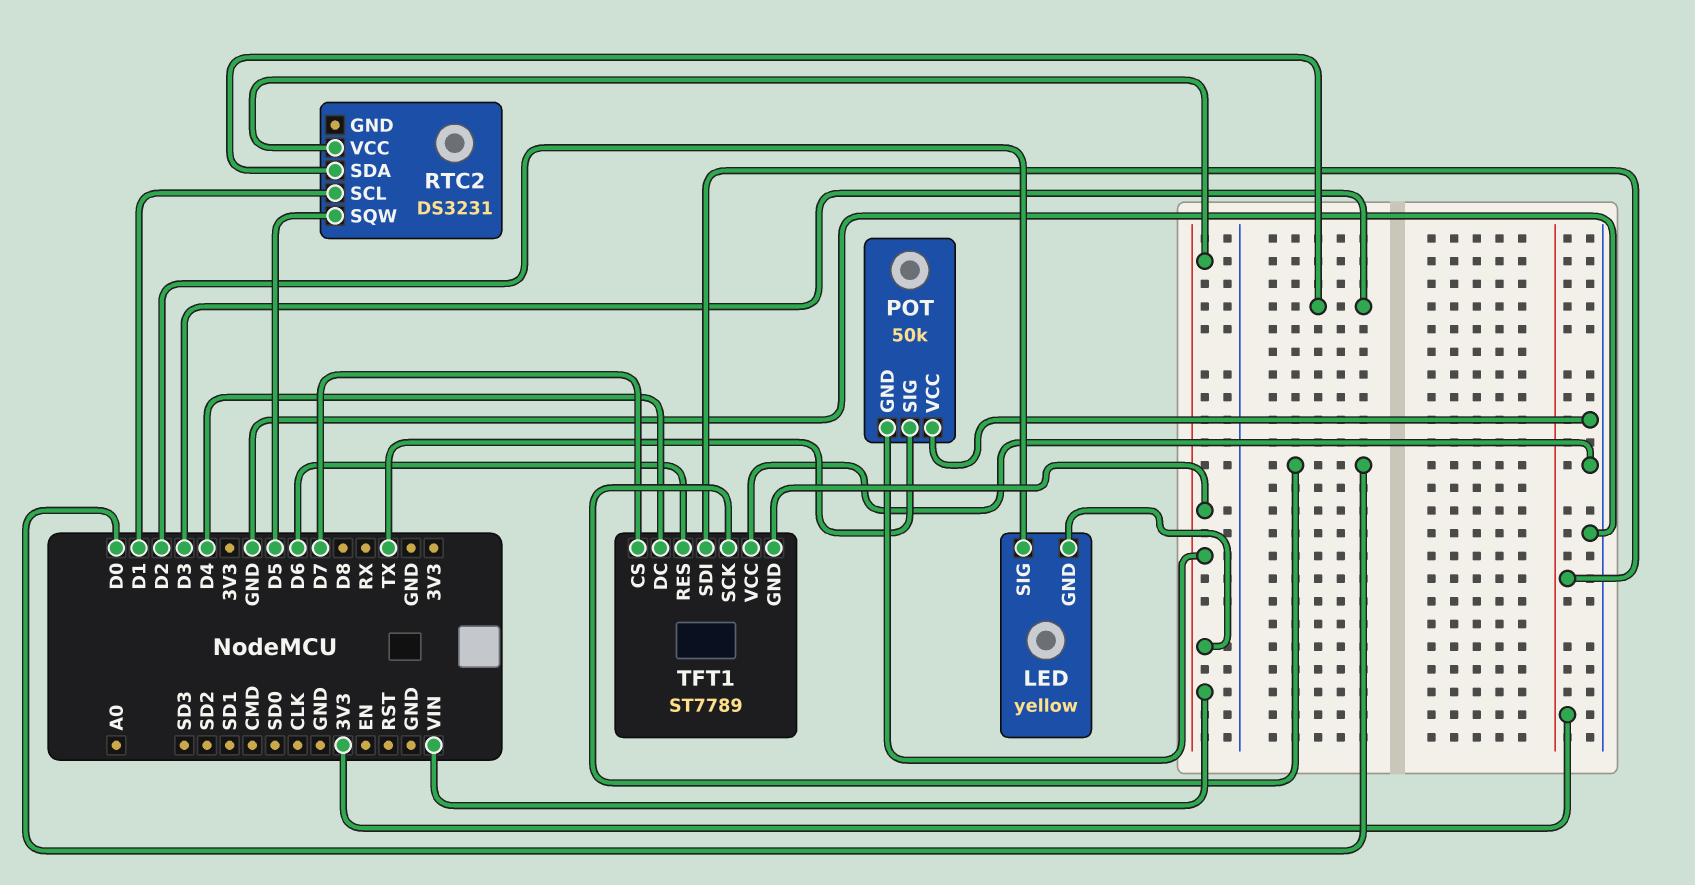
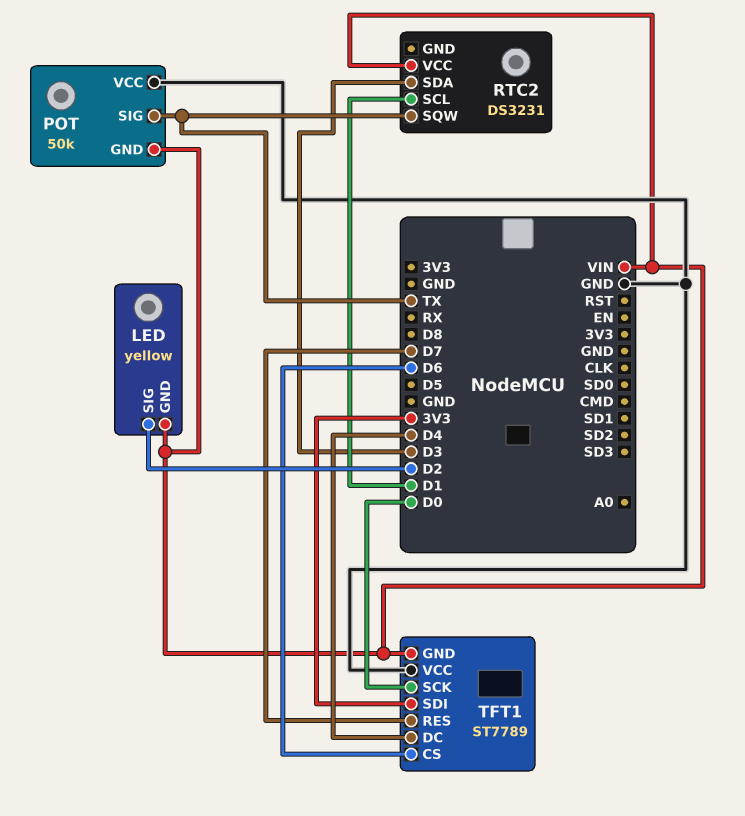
RTC2 pin SQW: D5 -> TX
TFT1 pin CS: D7 -> D6
TFT1 pin RES: D6 -> D7

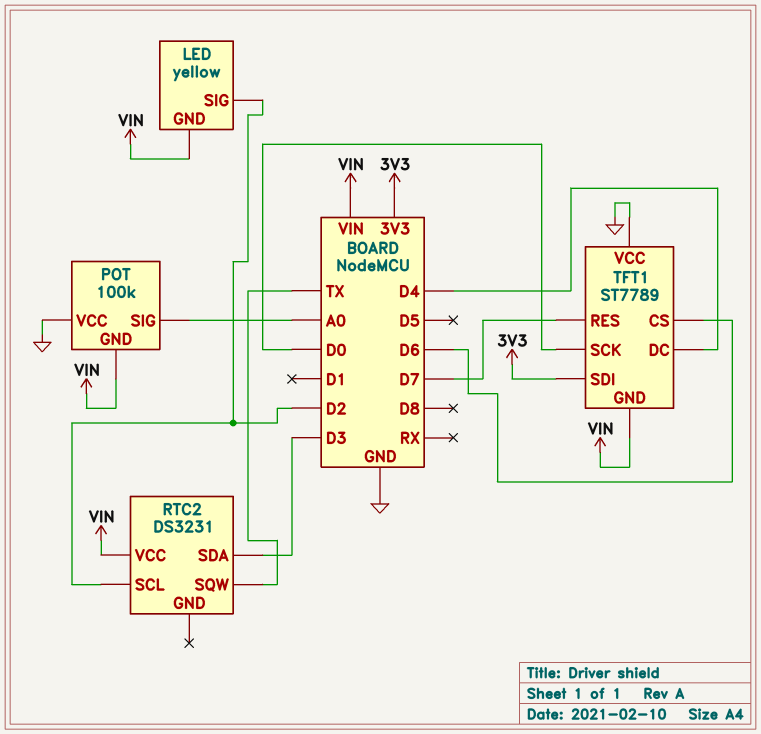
POT: 50k -> 100k
POT pin SIG: TX -> A0
RTC2 pin SCL: D1 -> D2

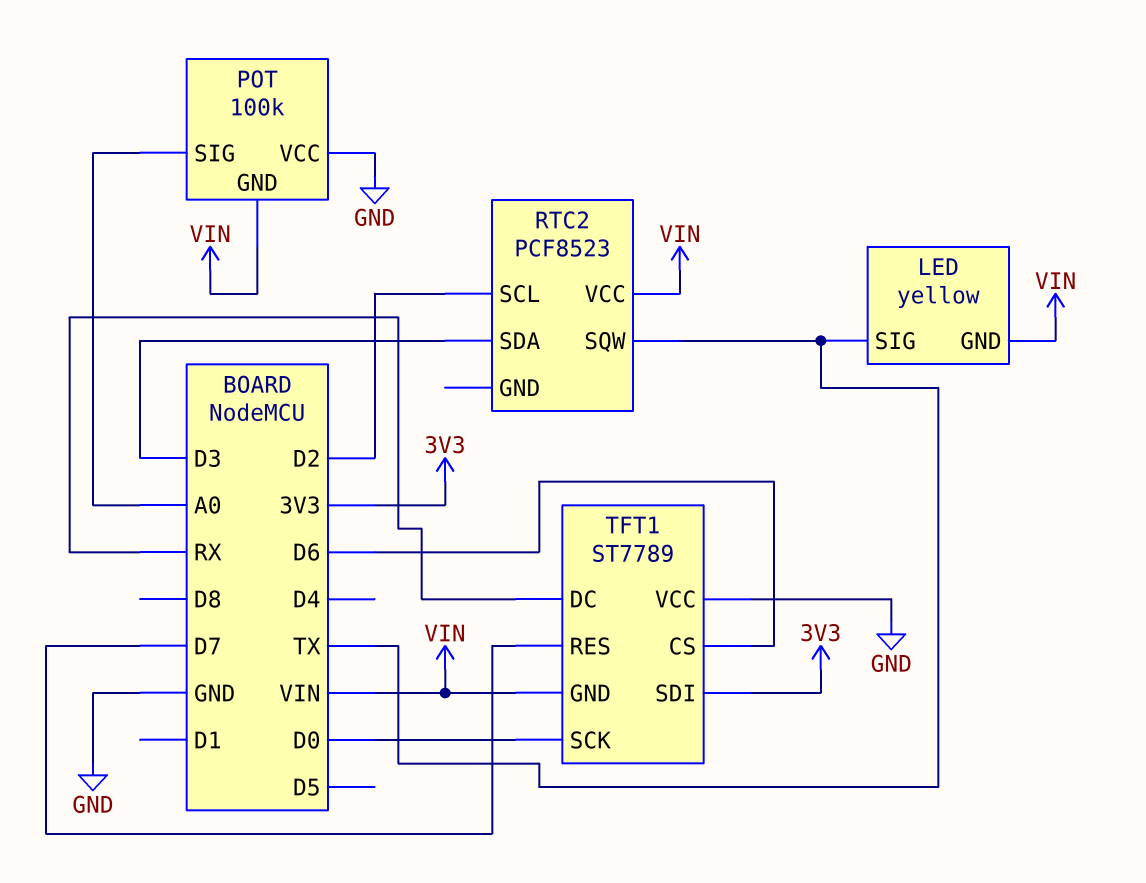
LED pin SIG: D2 -> TX
RTC2: DS3231 -> PCF8523
TFT1 pin DC: D4 -> RX

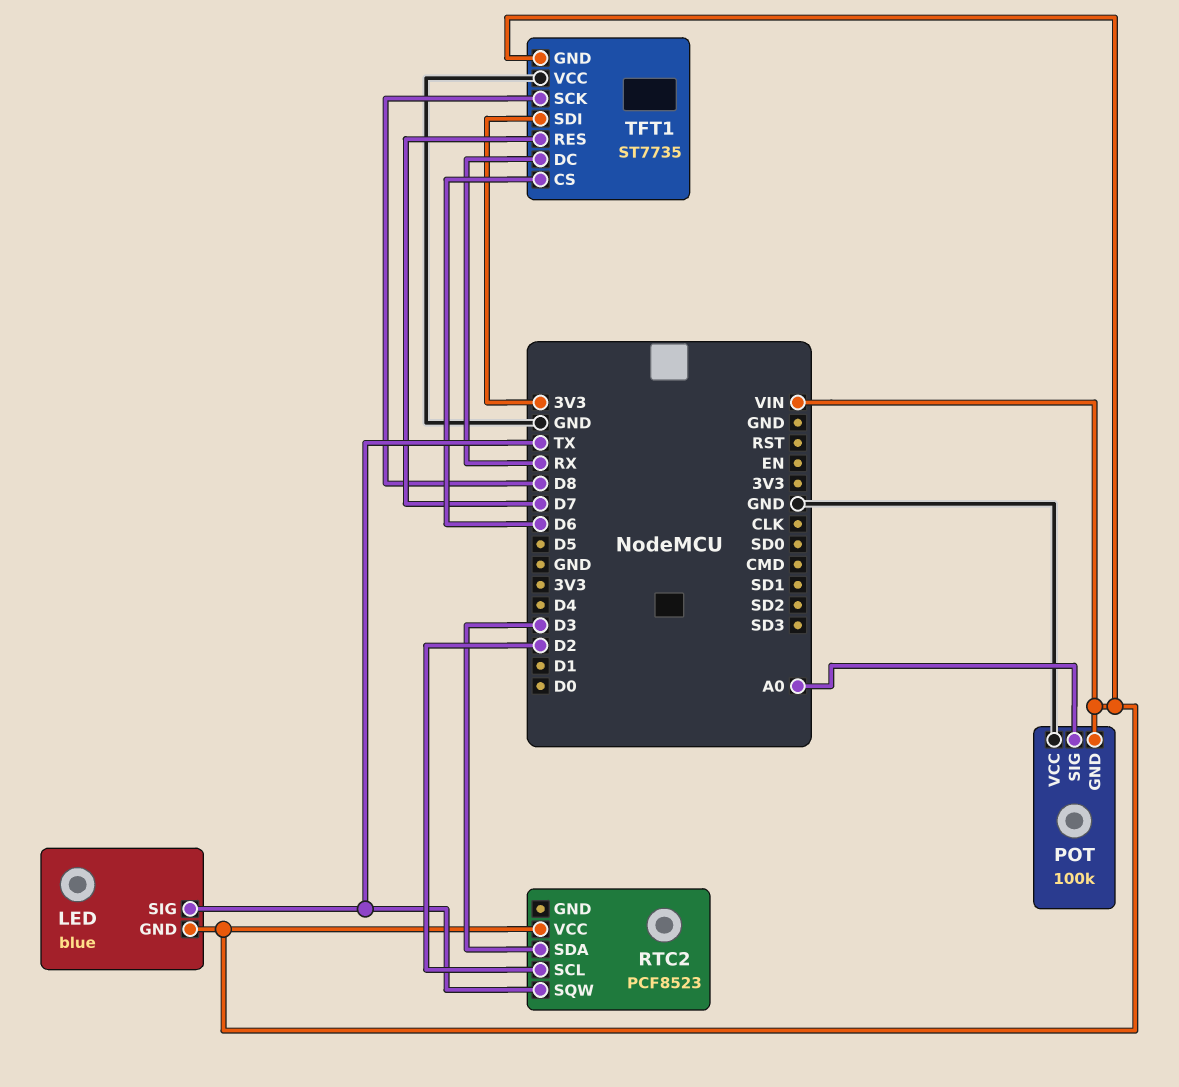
LED: yellow -> blue
TFT1: ST7789 -> ST7735
TFT1 pin SCK: D0 -> D8

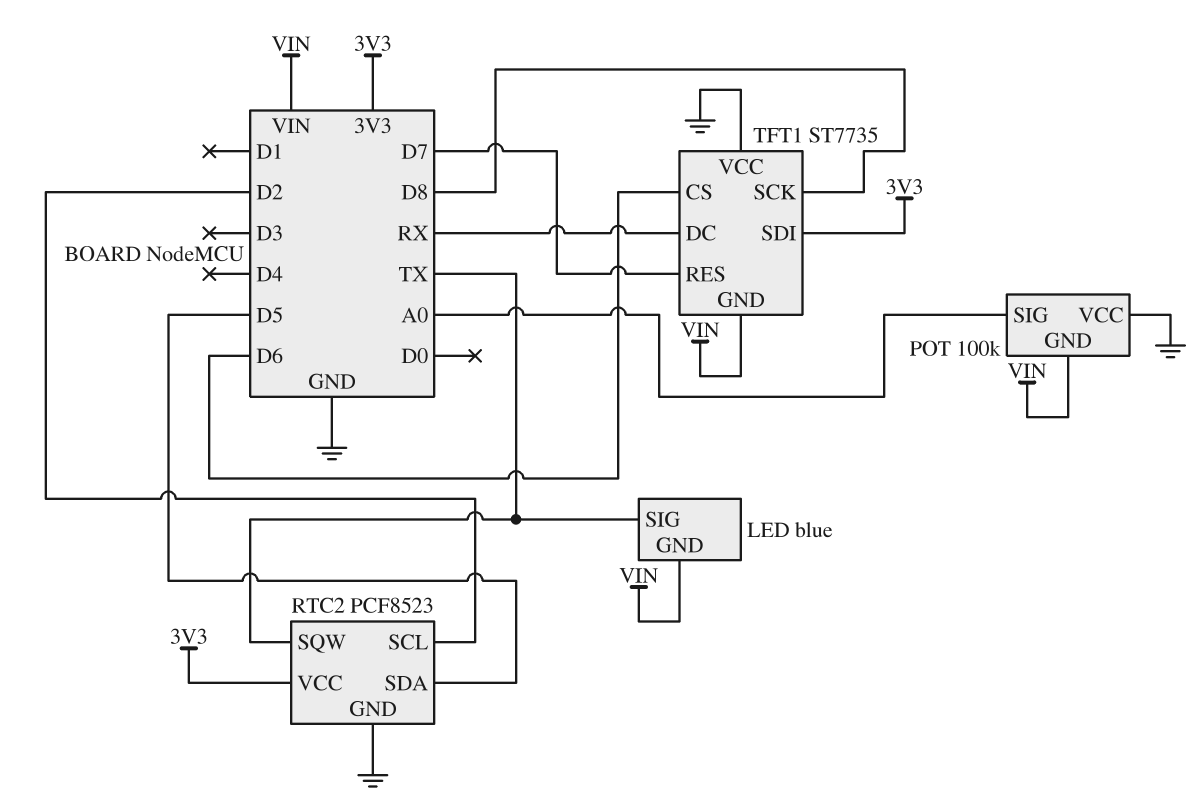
RTC2 pin GND: none -> GND
RTC2 pin SDA: D3 -> D5
RTC2 pin VCC: VIN -> 3V3

